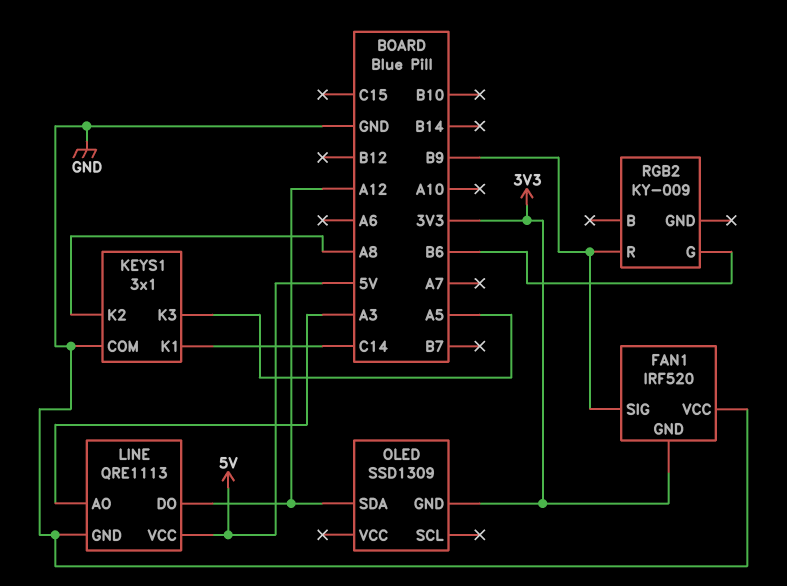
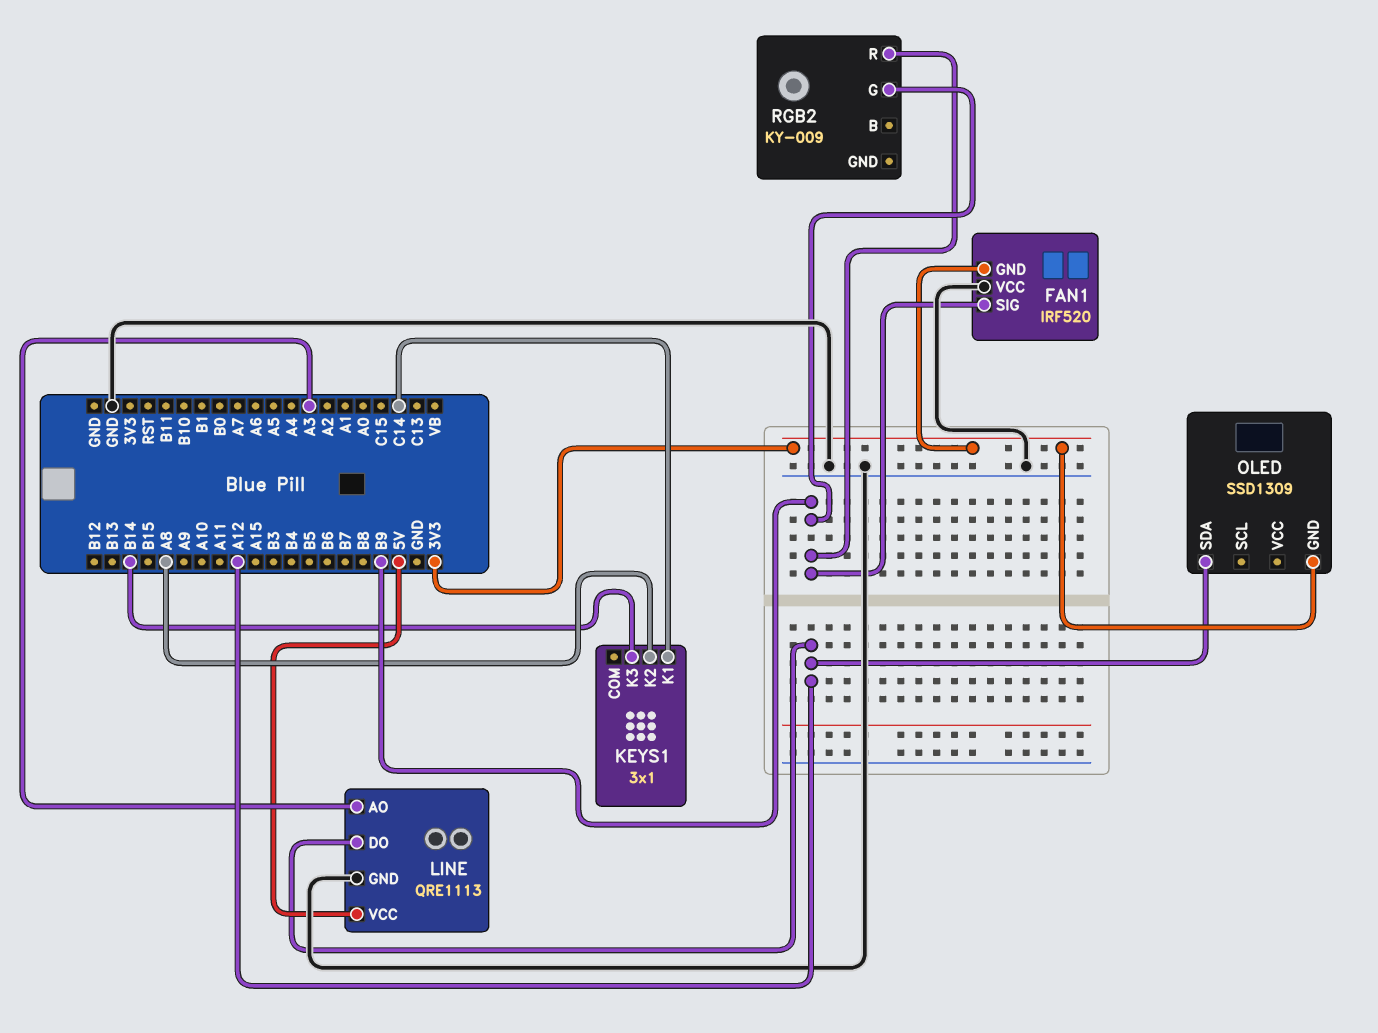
KEYS1 pin COM: GND -> none
KEYS1 pin K3: A5 -> B14
RGB2 pin G: B6 -> B9

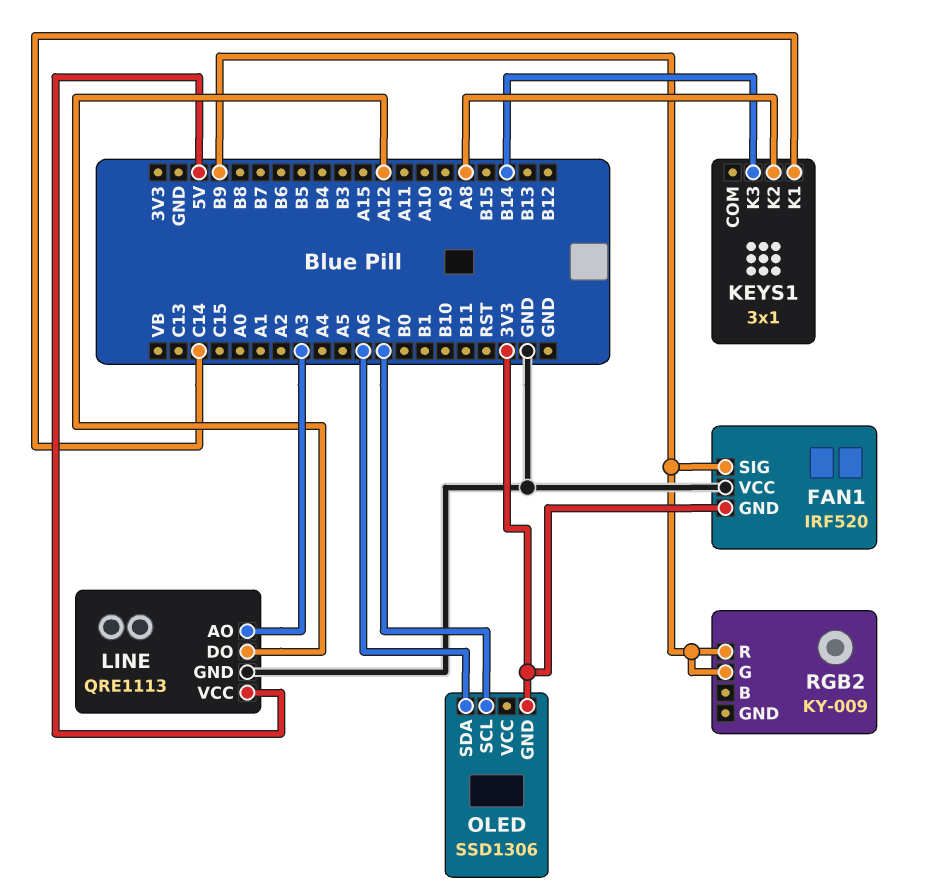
OLED: SSD1309 -> SSD1306
OLED pin SCL: none -> A7
OLED pin SDA: A12 -> A6

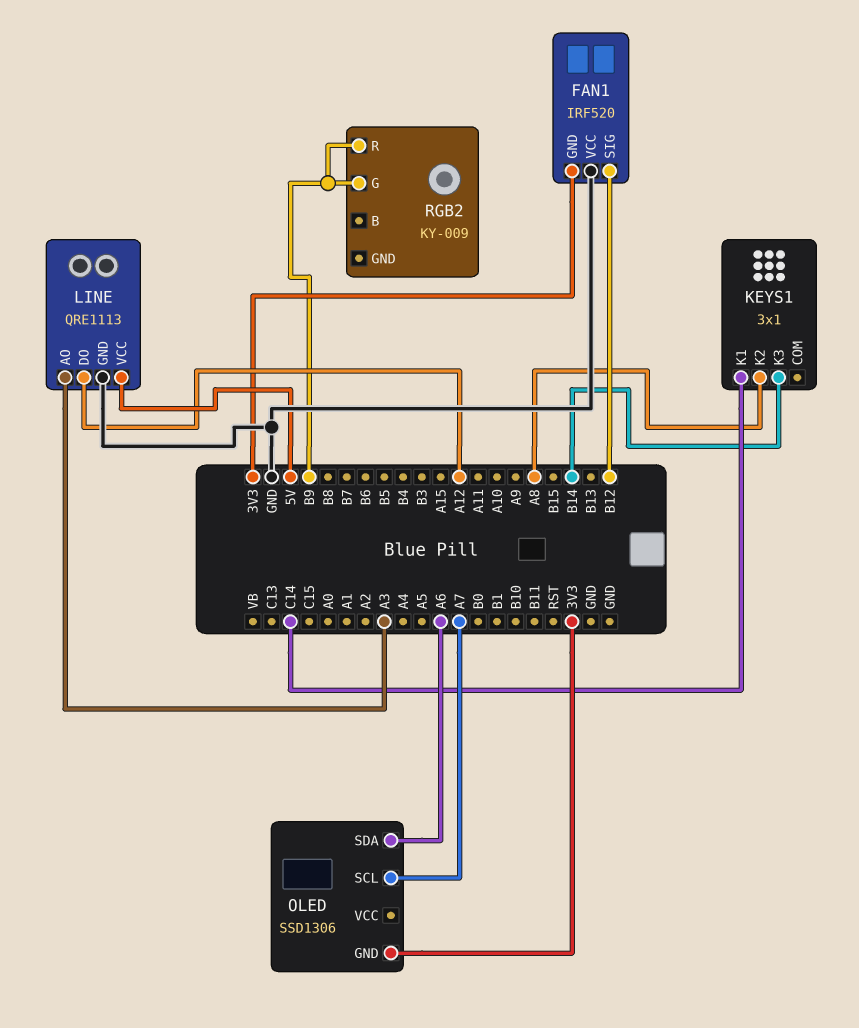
FAN1 pin SIG: B9 -> B12

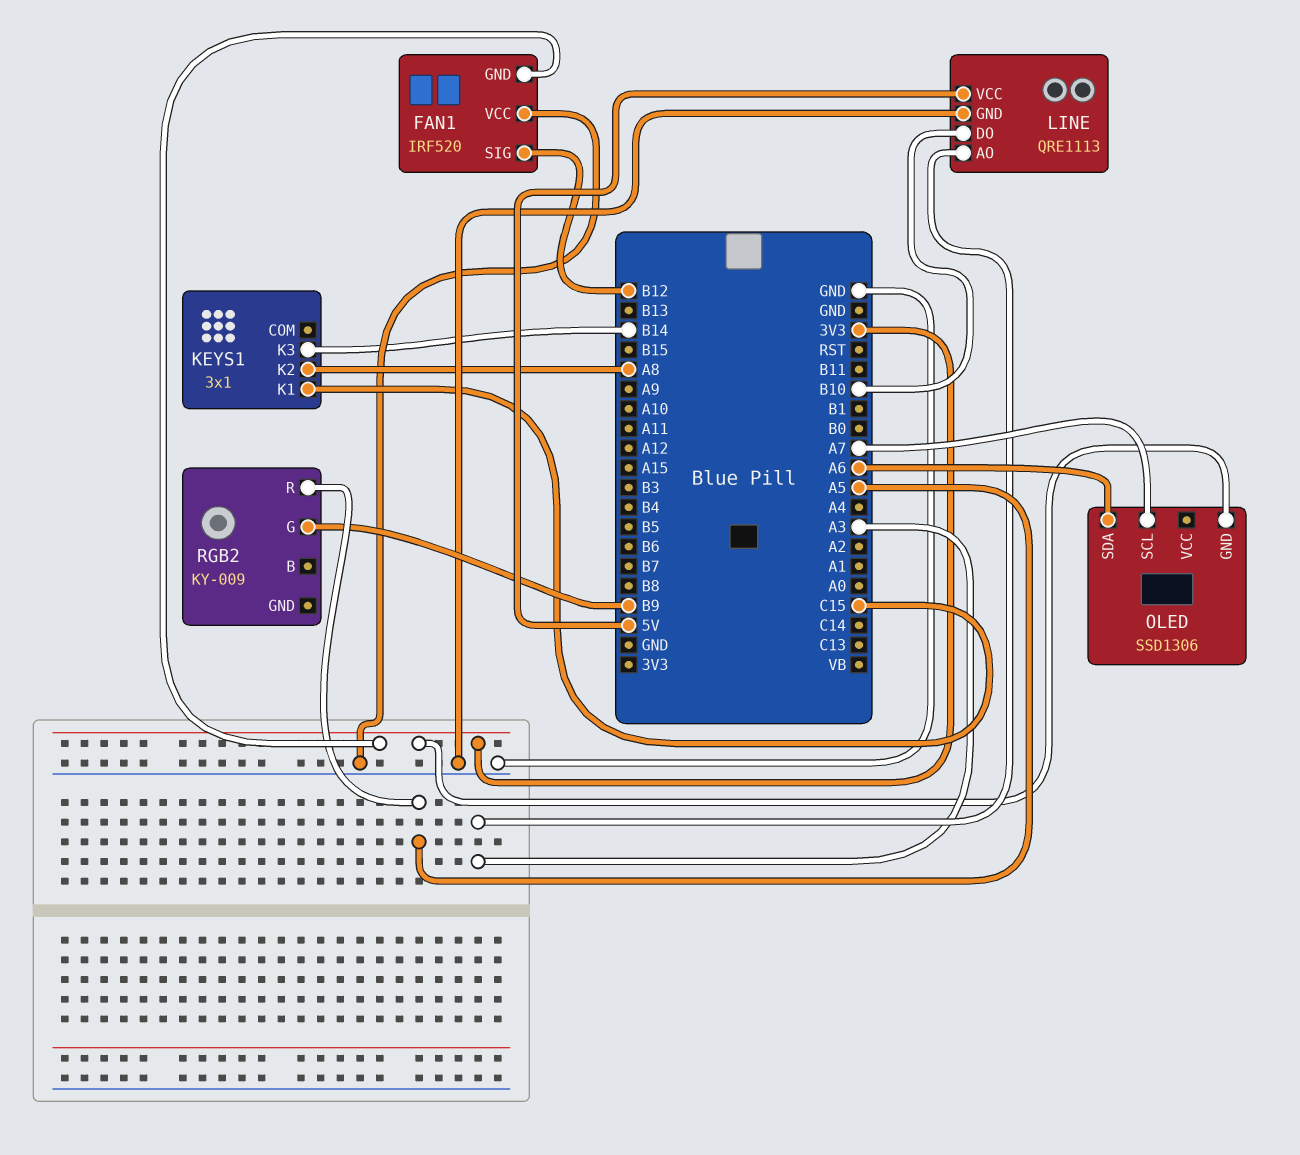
KEYS1 pin K1: C14 -> C15
LINE pin DO: A12 -> B10
RGB2 pin R: B9 -> A5

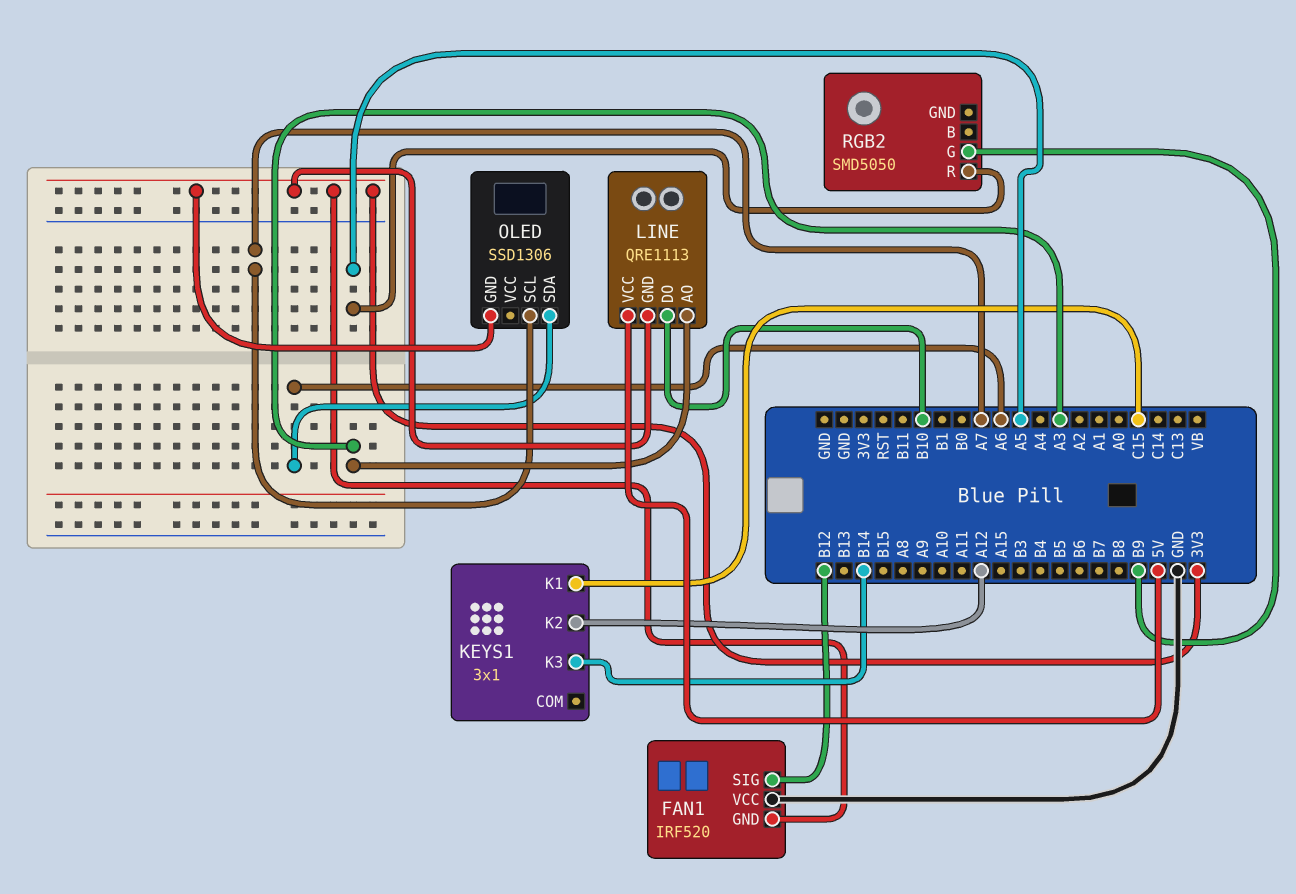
KEYS1 pin K2: A8 -> A12
LINE pin GND: GND -> 3V3
RGB2: KY-009 -> SMD5050

